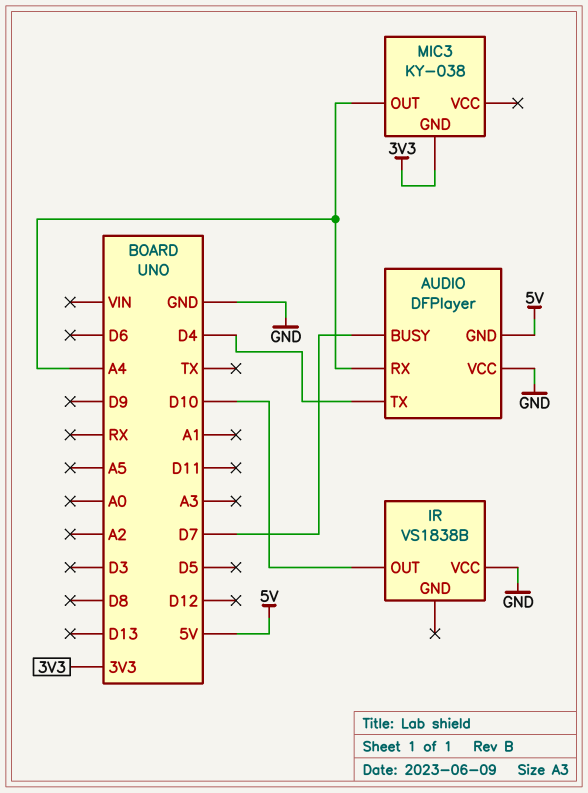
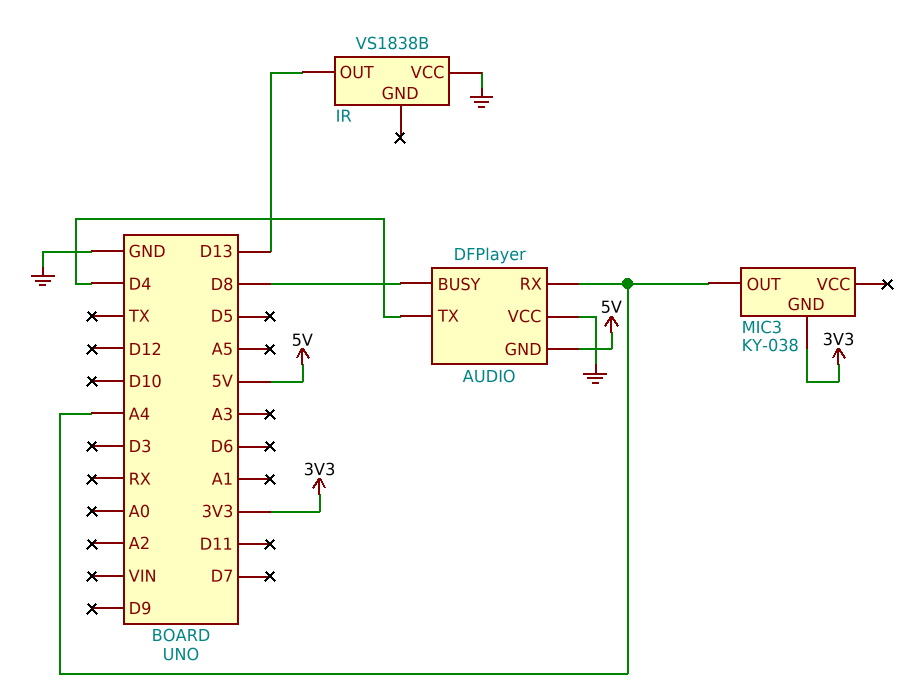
AUDIO pin BUSY: D7 -> D8
IR pin OUT: D10 -> D13

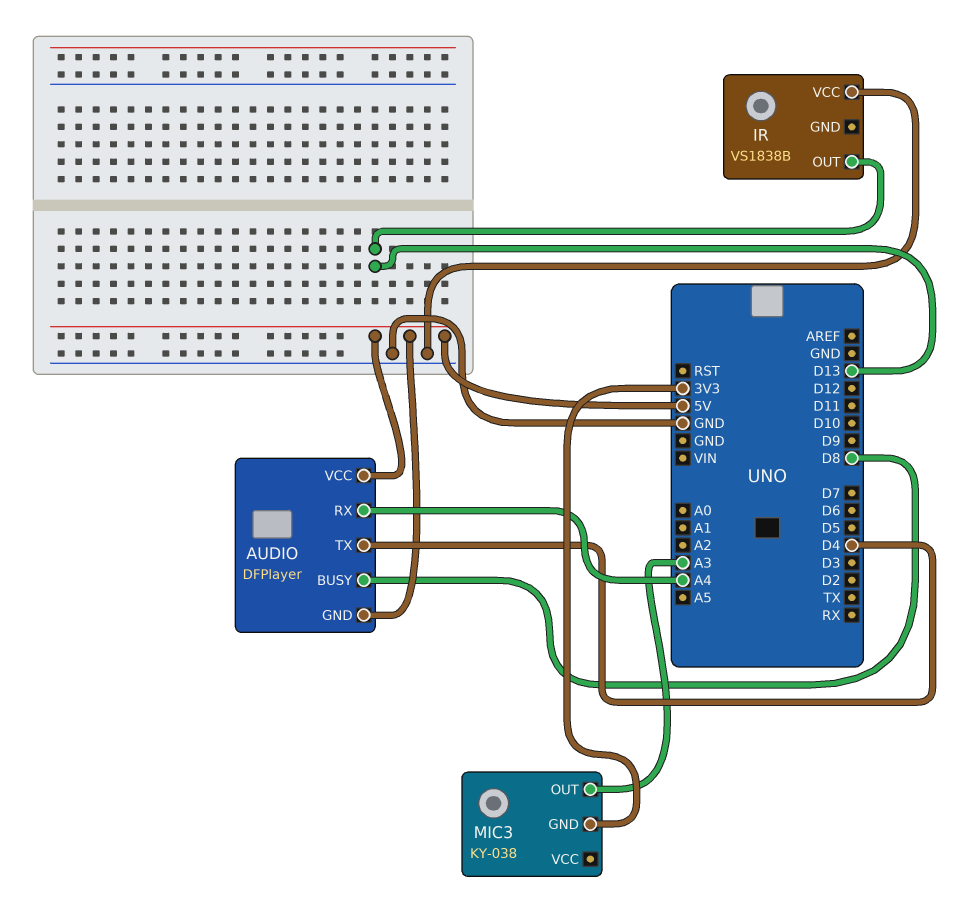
AUDIO pin VCC: GND -> 5V
MIC3 pin OUT: A4 -> A3

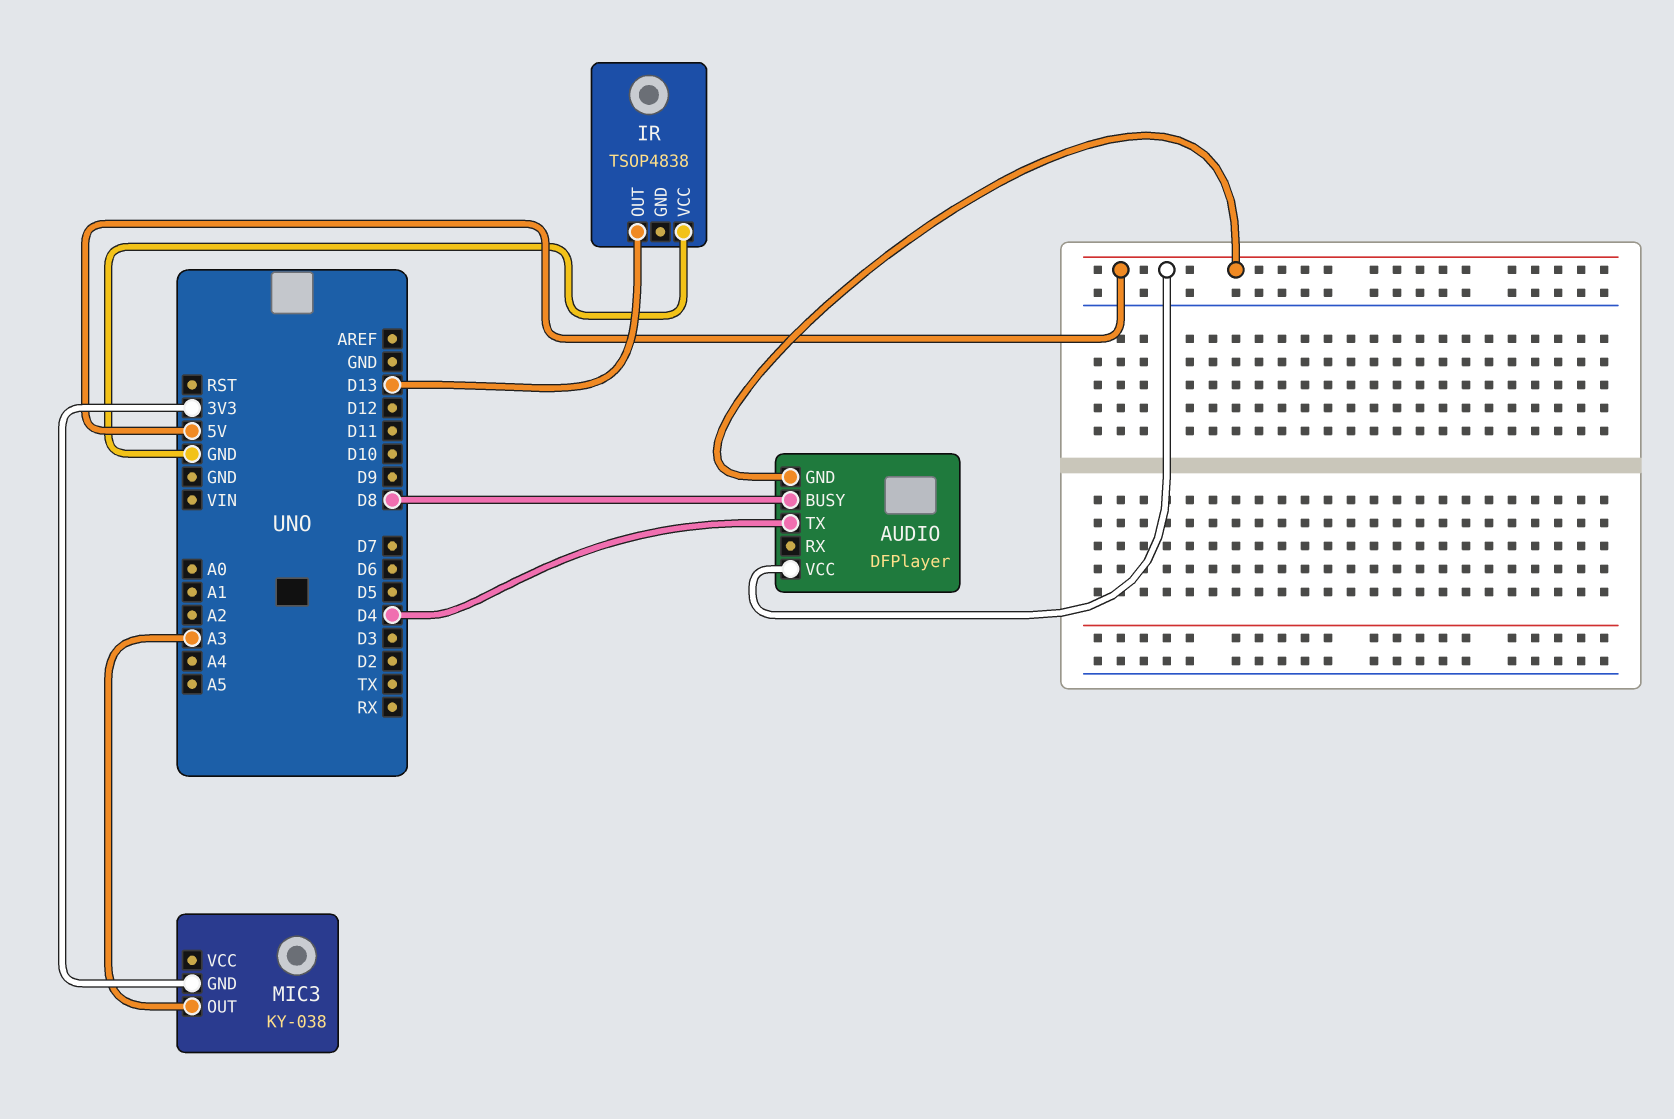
AUDIO pin RX: A4 -> none
IR: VS1838B -> TSOP4838

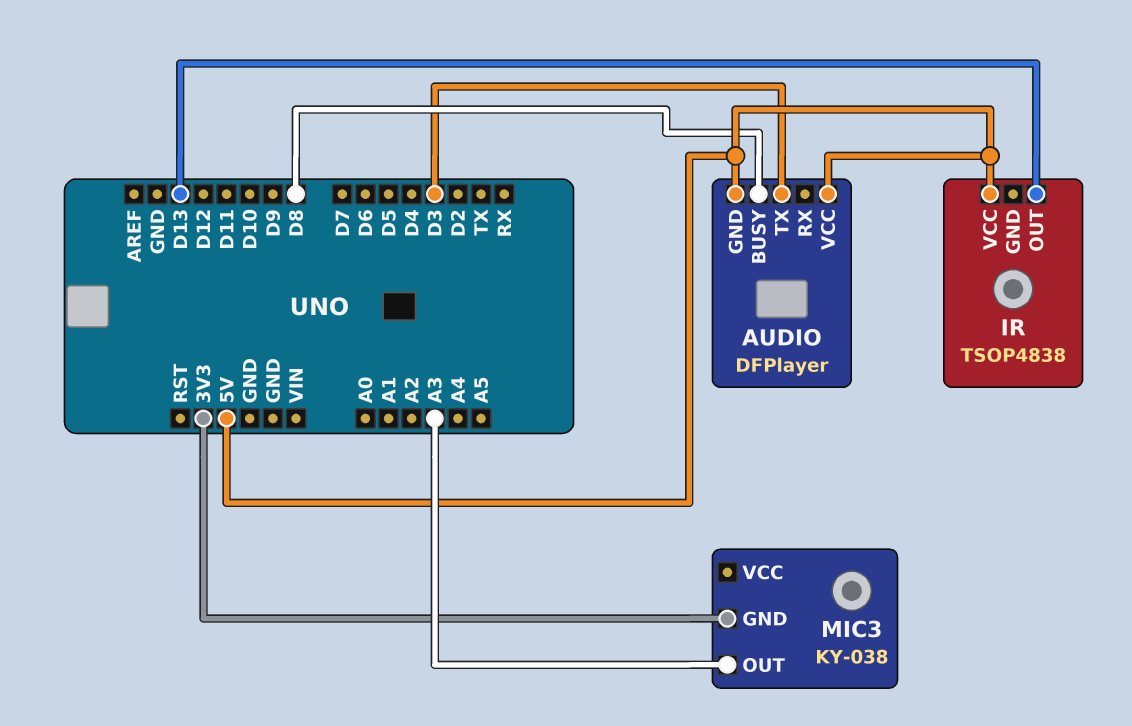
AUDIO pin TX: D4 -> D3
IR pin VCC: GND -> 5V

